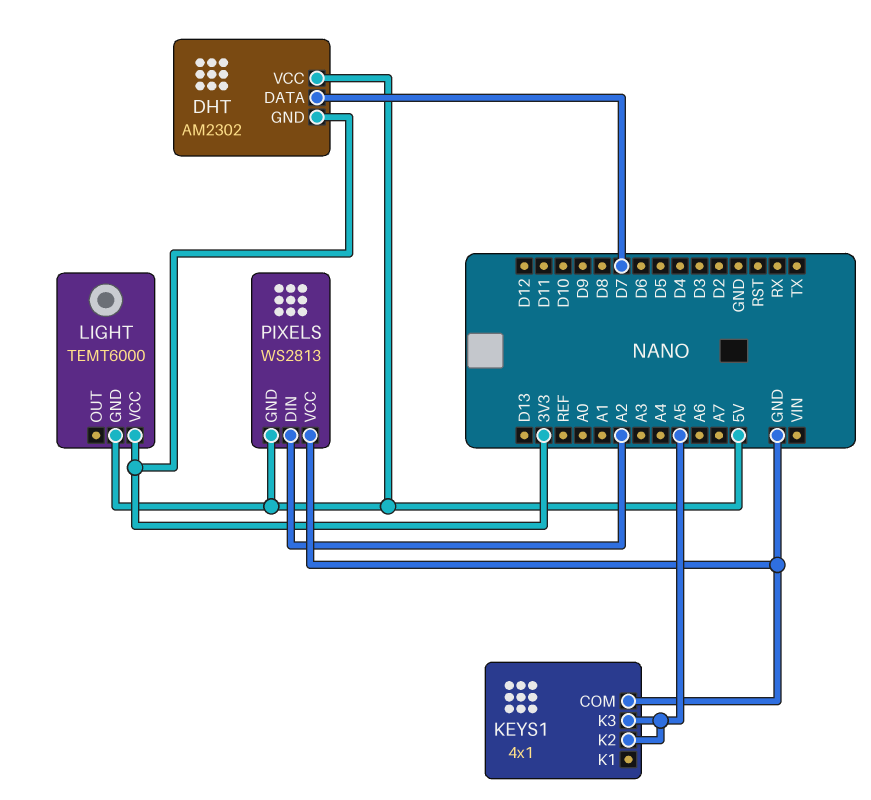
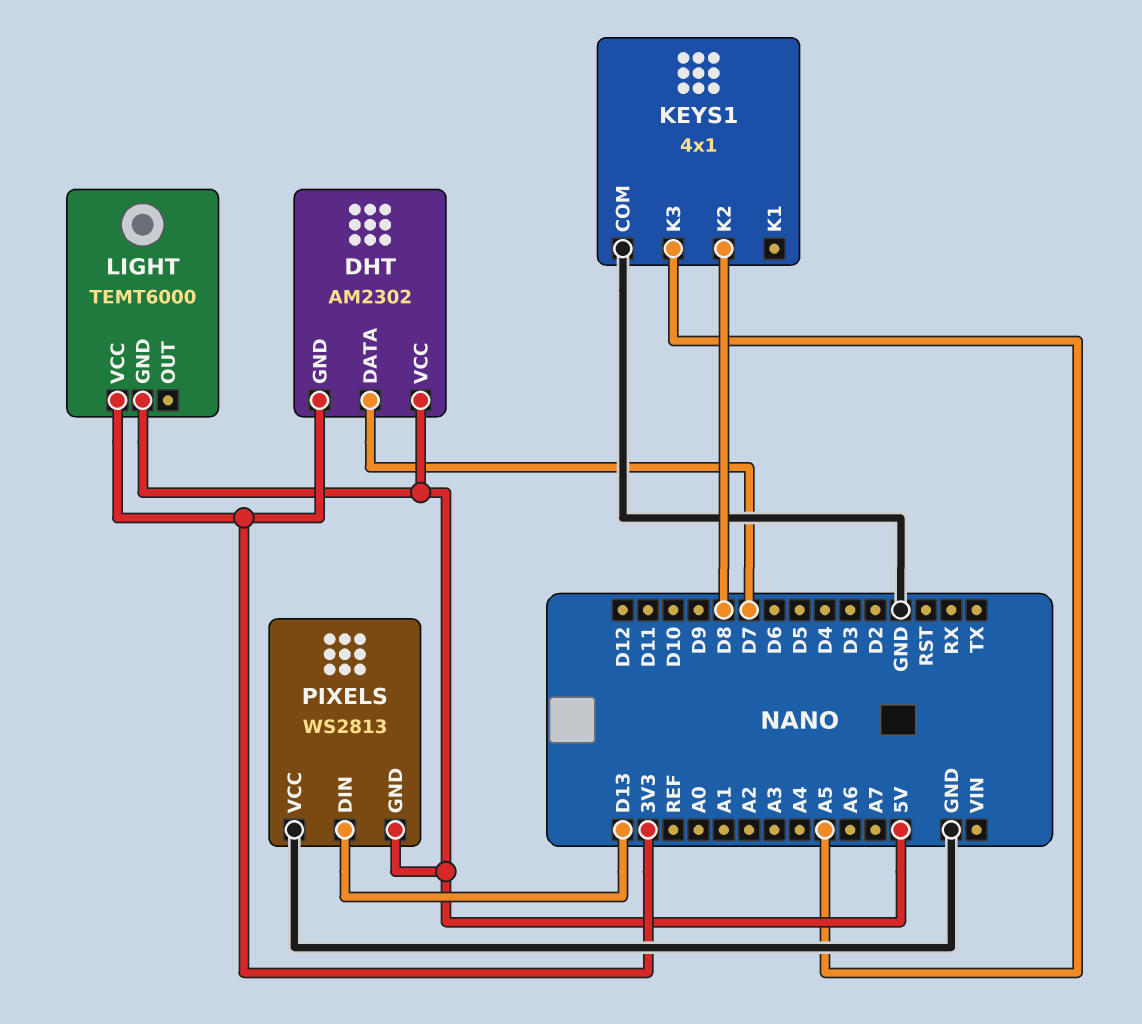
KEYS1 pin K2: A5 -> D8
PIXELS pin DIN: A2 -> D13

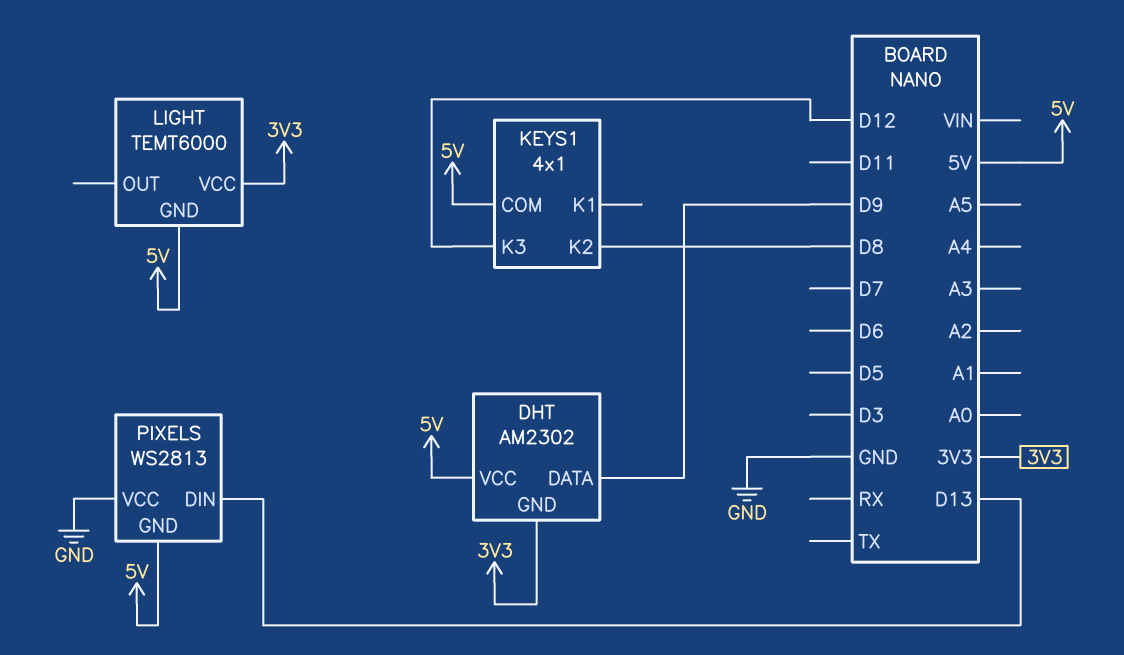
DHT pin DATA: D7 -> D9
KEYS1 pin COM: GND -> 5V
KEYS1 pin K3: A5 -> D12

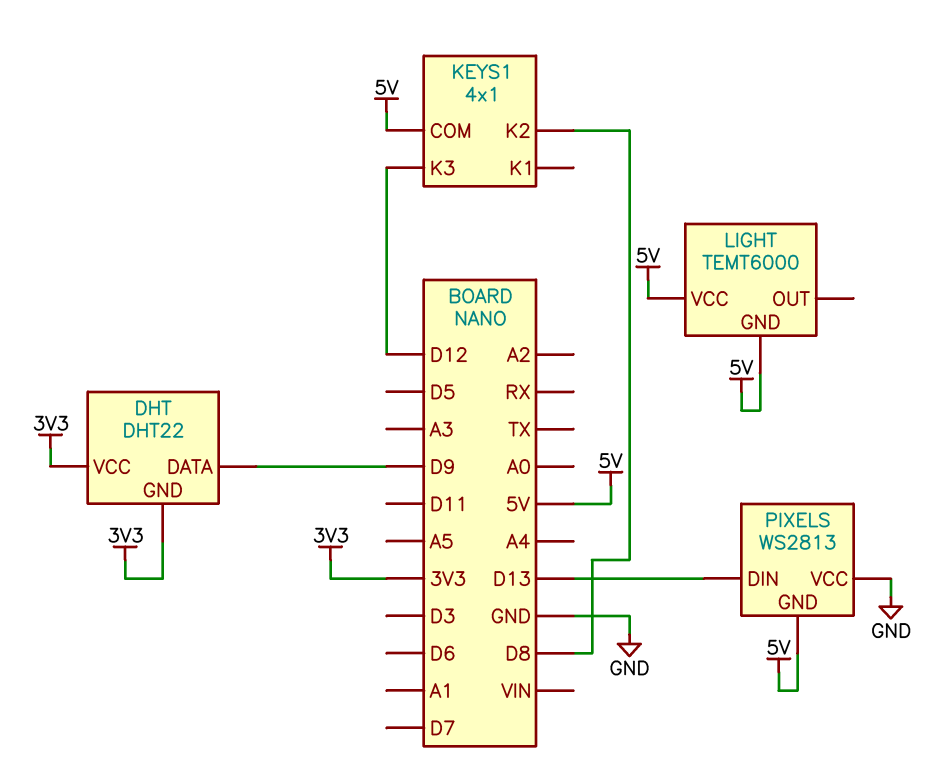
DHT: AM2302 -> DHT22
DHT pin VCC: 5V -> 3V3
LIGHT pin VCC: 3V3 -> 5V

